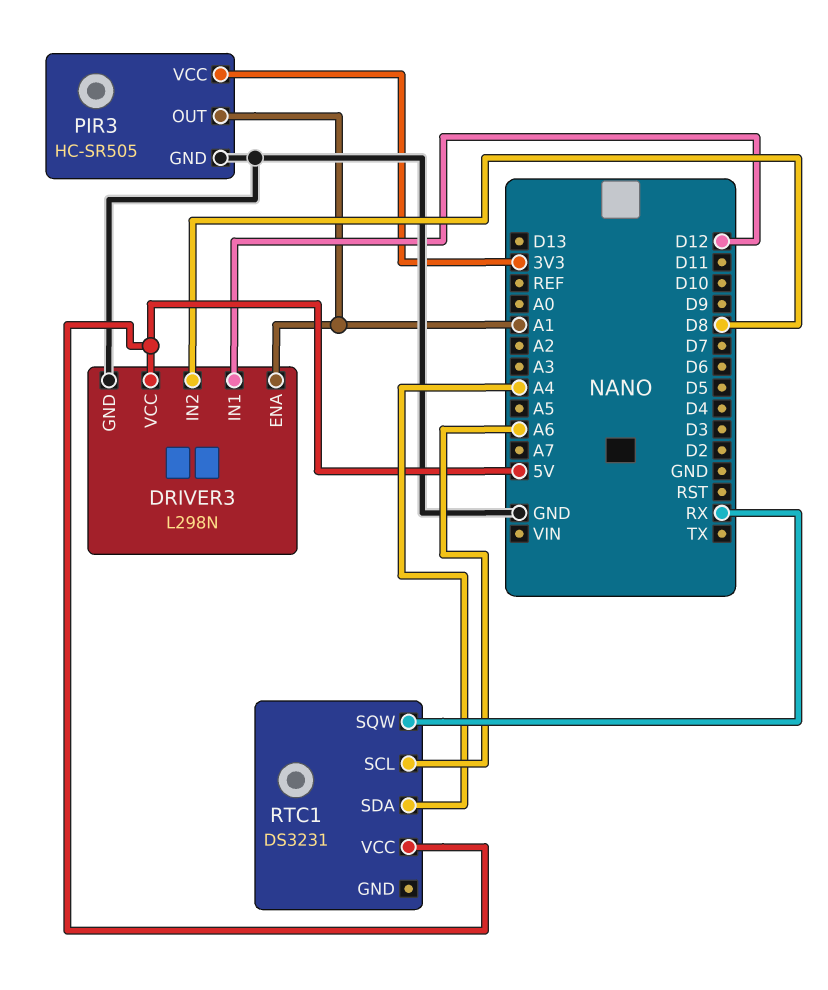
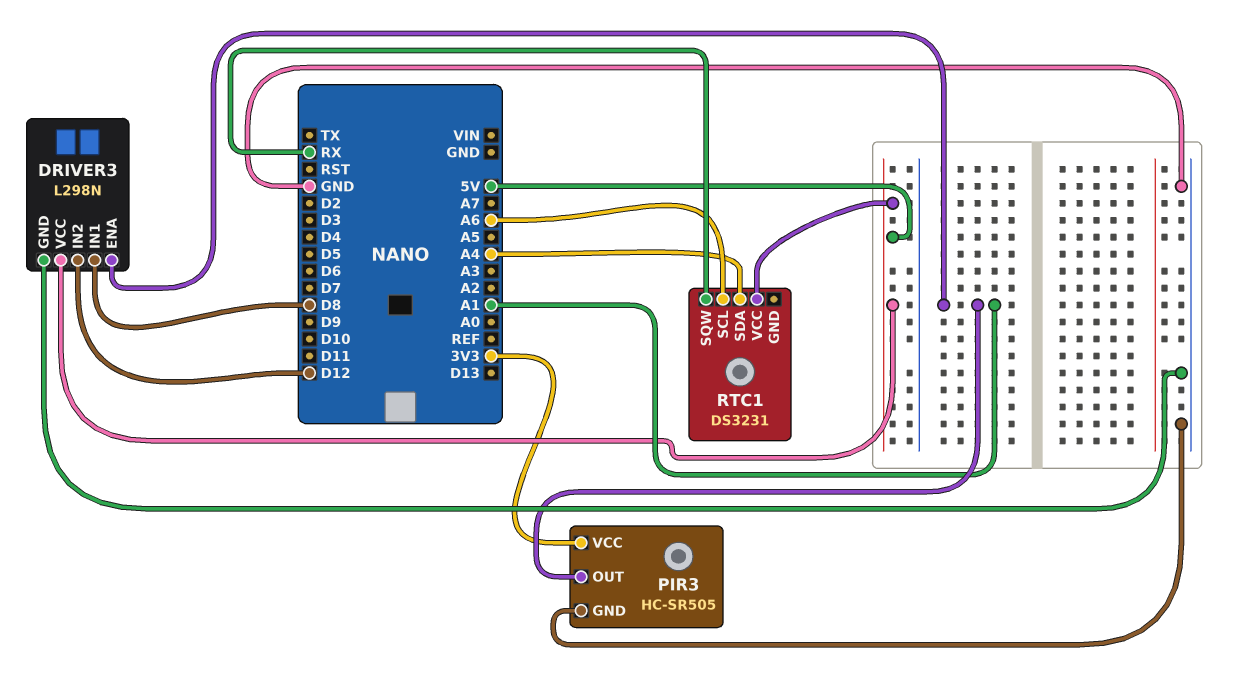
DRIVER3 pin IN1: D12 -> D8
DRIVER3 pin IN2: D8 -> D12

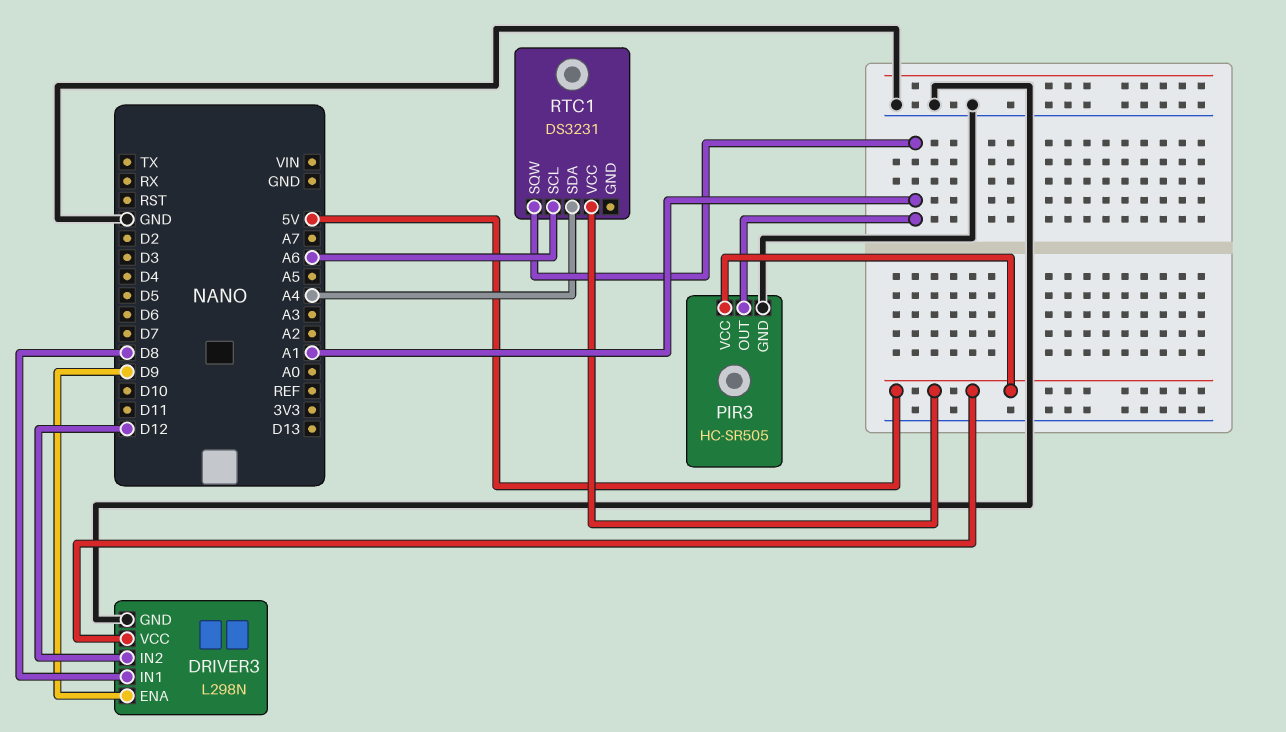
DRIVER3 pin ENA: A1 -> D9
PIR3 pin VCC: 3V3 -> 5V
RTC1 pin SQW: RX -> A1

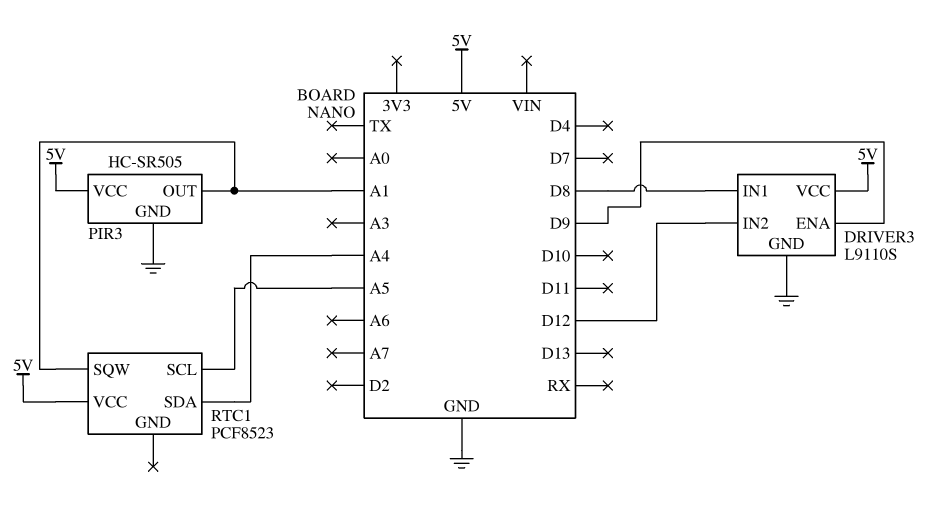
DRIVER3: L298N -> L9110S
RTC1: DS3231 -> PCF8523
RTC1 pin SCL: A6 -> A5

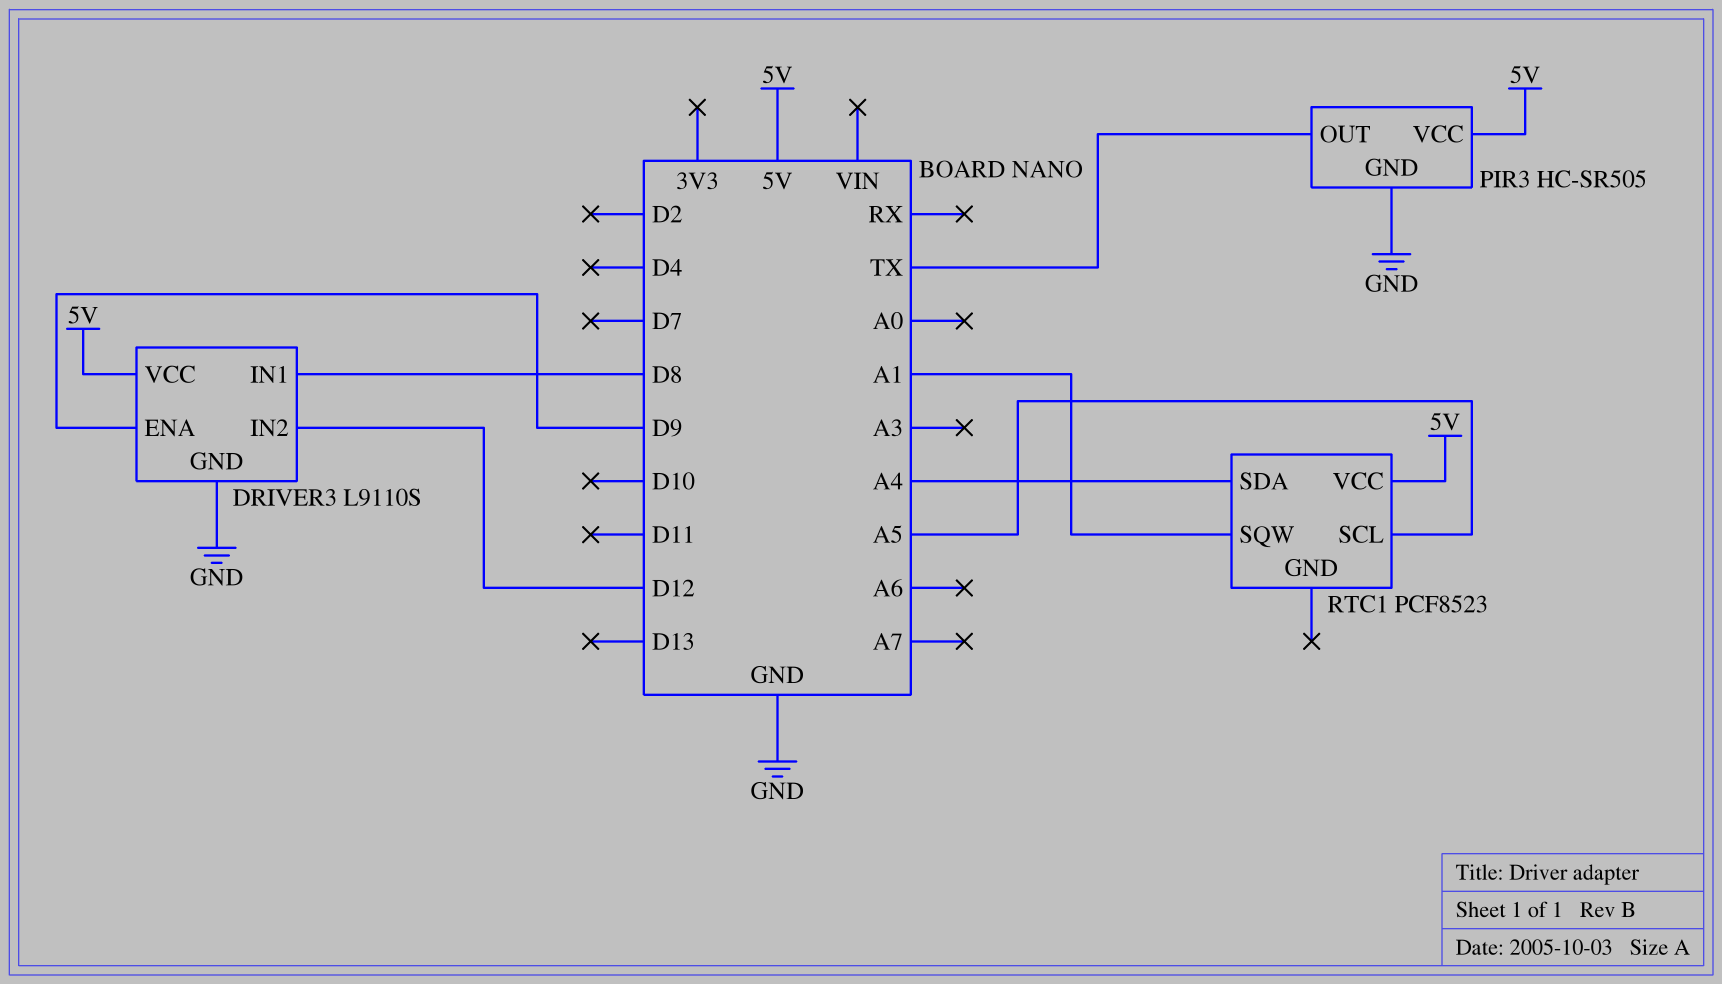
PIR3 pin OUT: A1 -> TX

